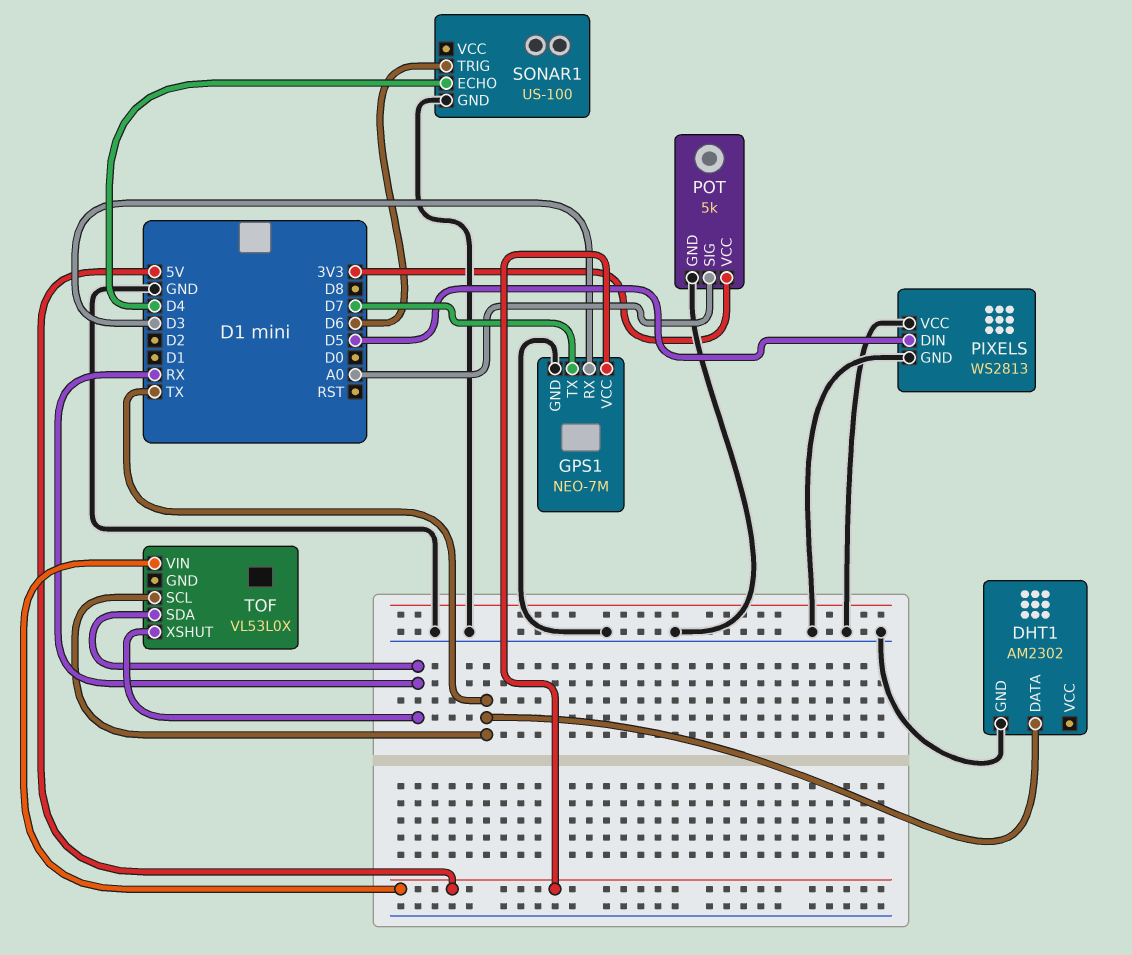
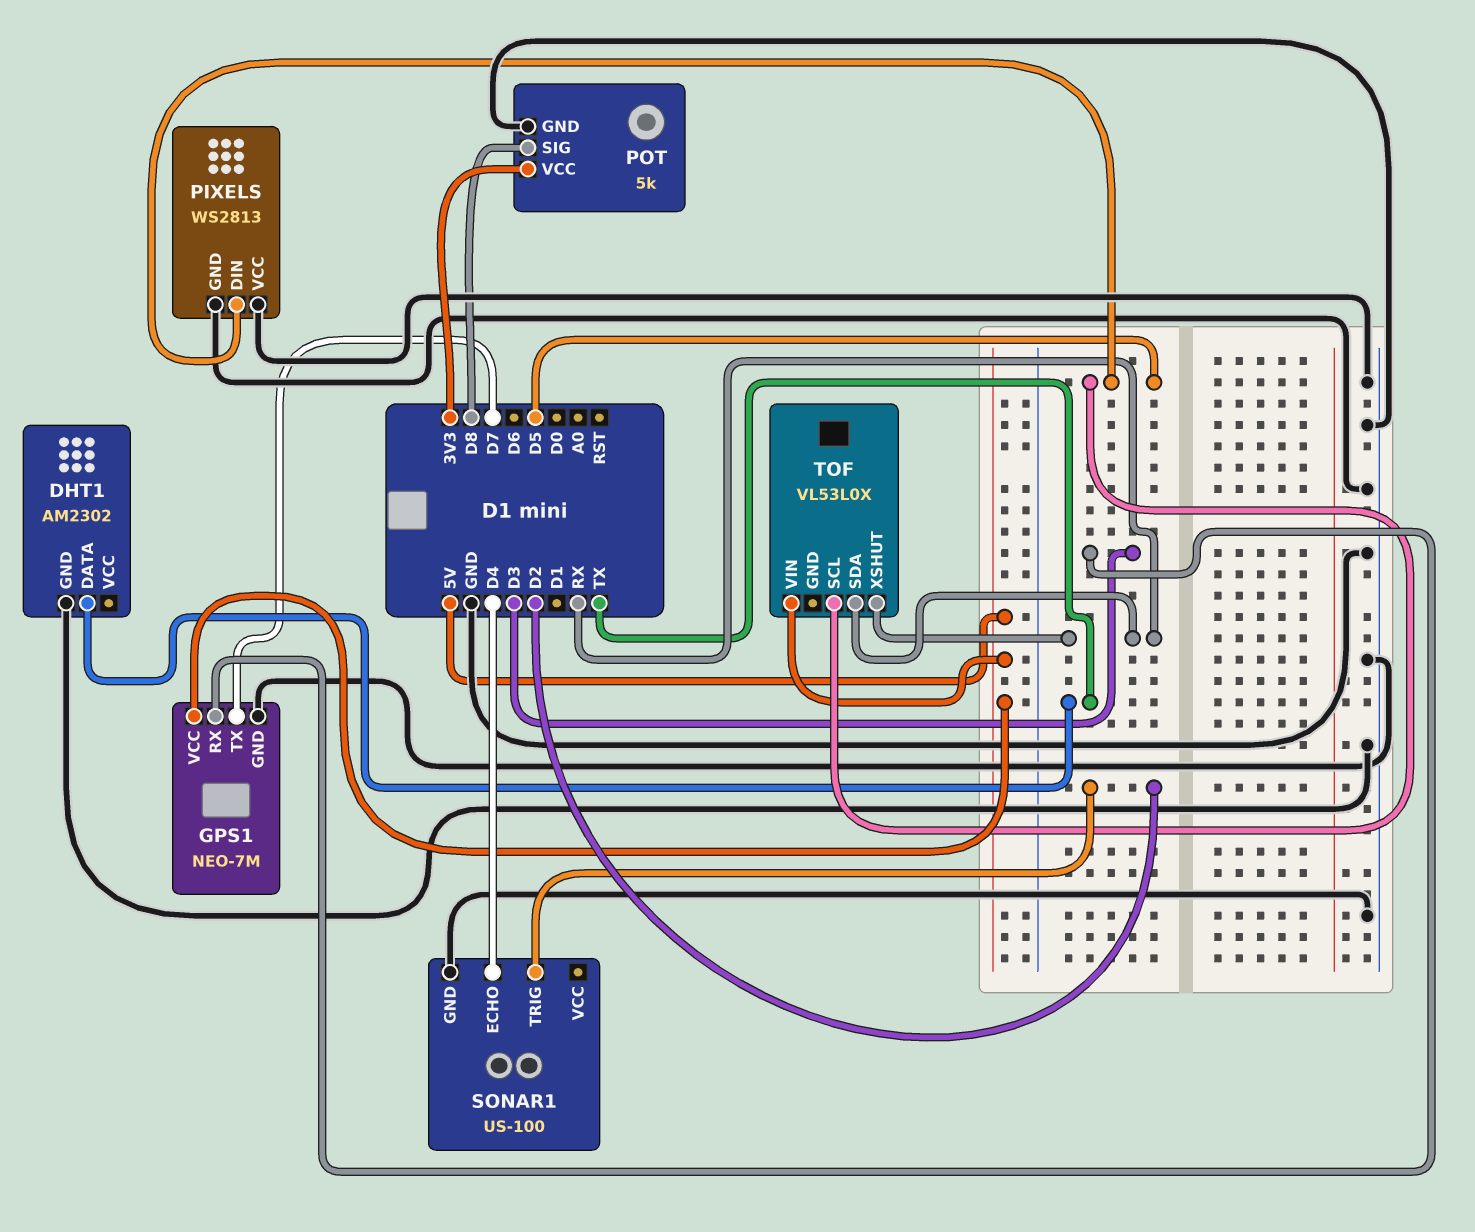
POT pin SIG: A0 -> D8
SONAR1 pin TRIG: D6 -> D2
TOF pin SCL: TX -> D5

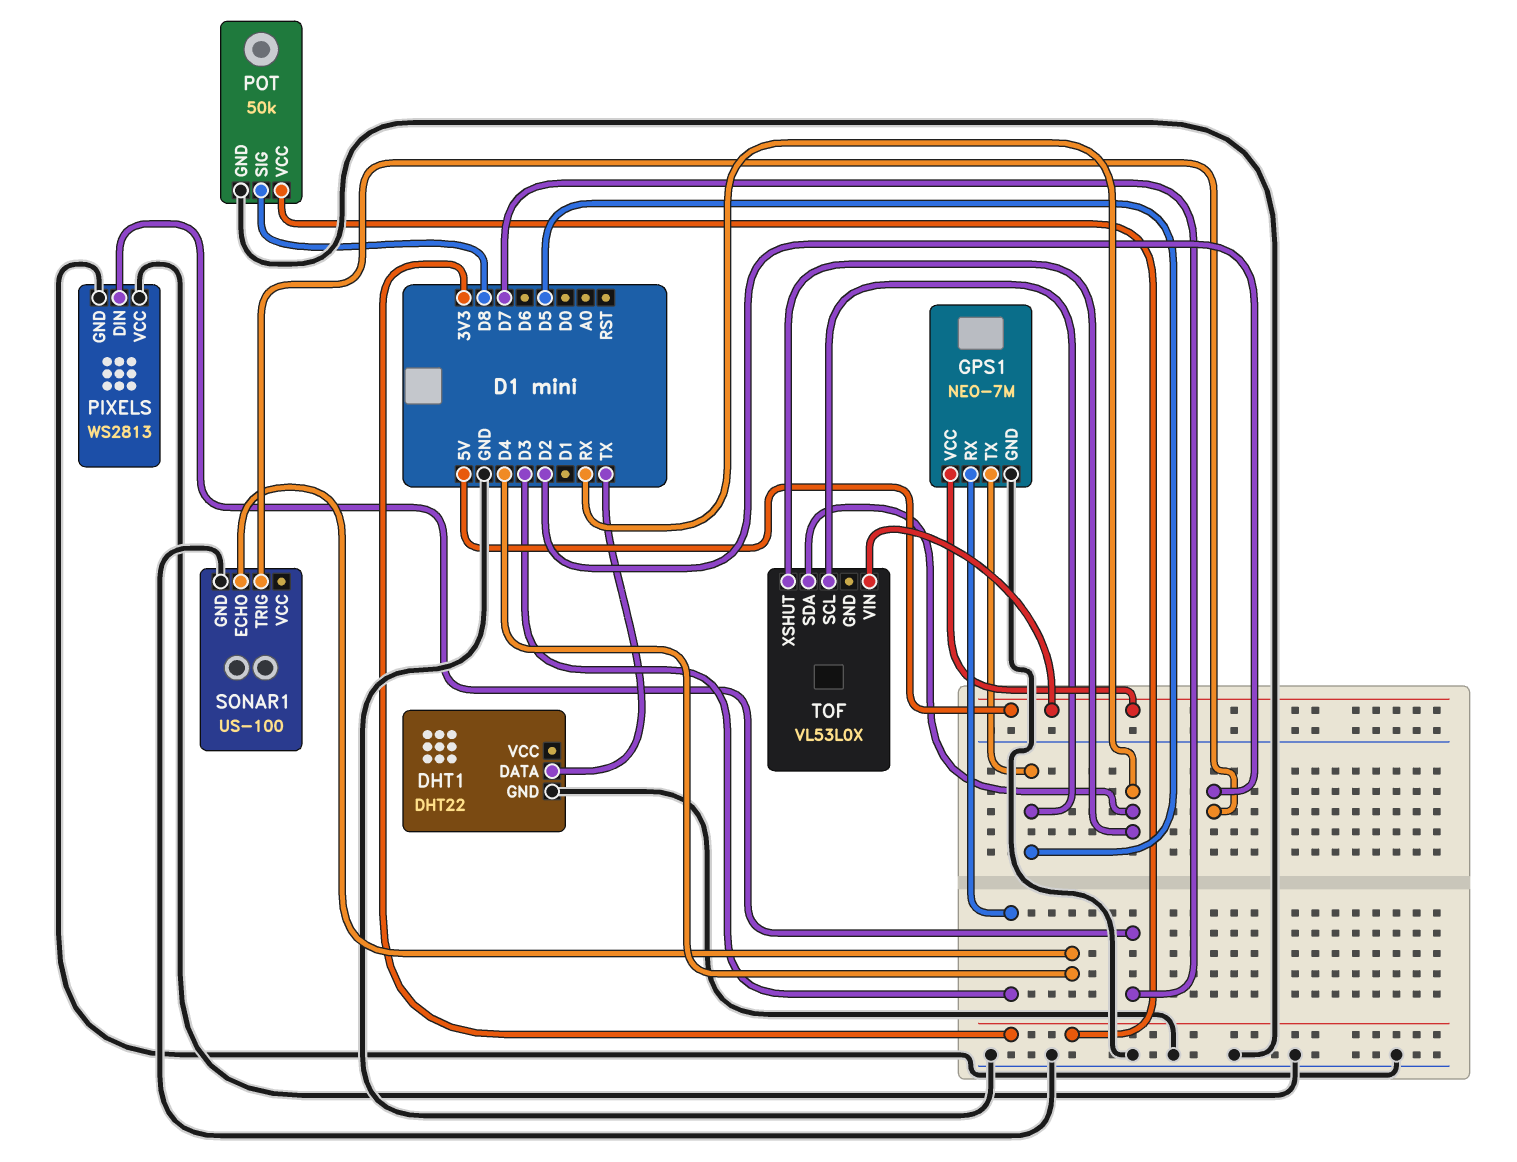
DHT1: AM2302 -> DHT22
GPS1 pin TX: D7 -> D5
PIXELS pin DIN: D5 -> D7
POT: 5k -> 50k

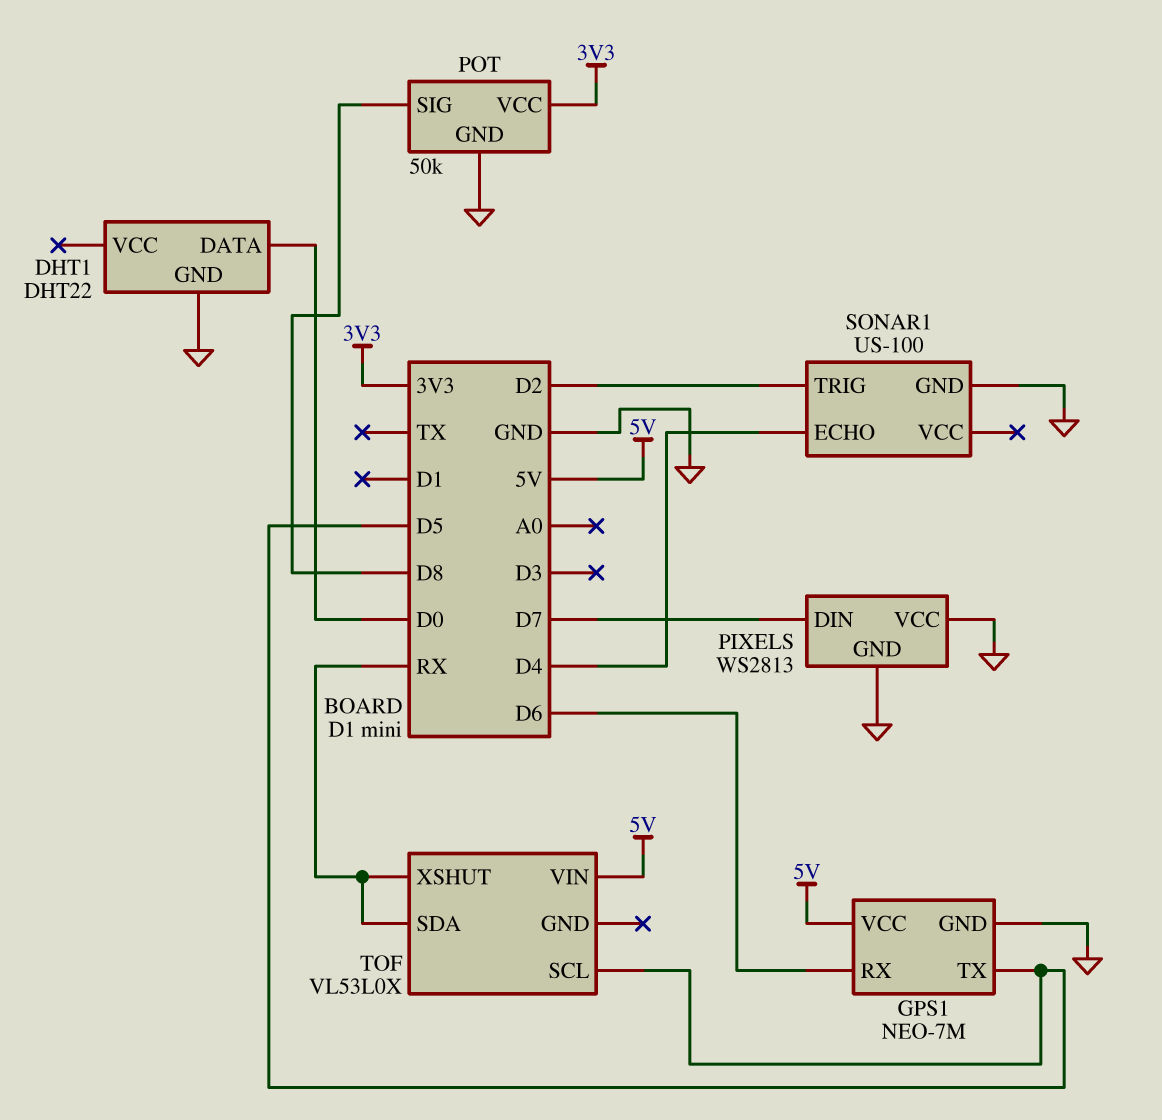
DHT1 pin DATA: TX -> D0
GPS1 pin RX: D3 -> D6

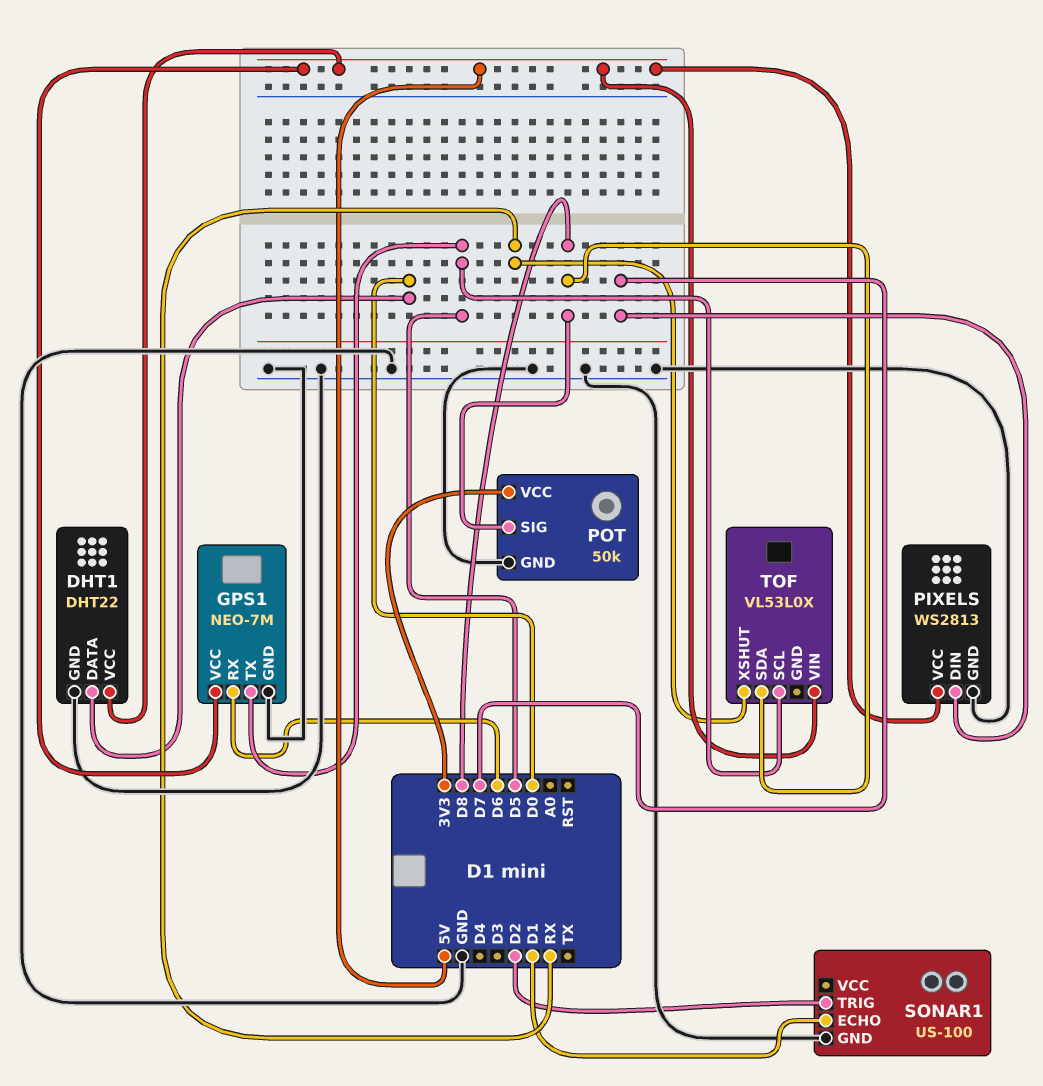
DHT1 pin VCC: none -> 5V
PIXELS pin VCC: GND -> 5V
SONAR1 pin ECHO: D4 -> D1
TOF pin SDA: RX -> D8

